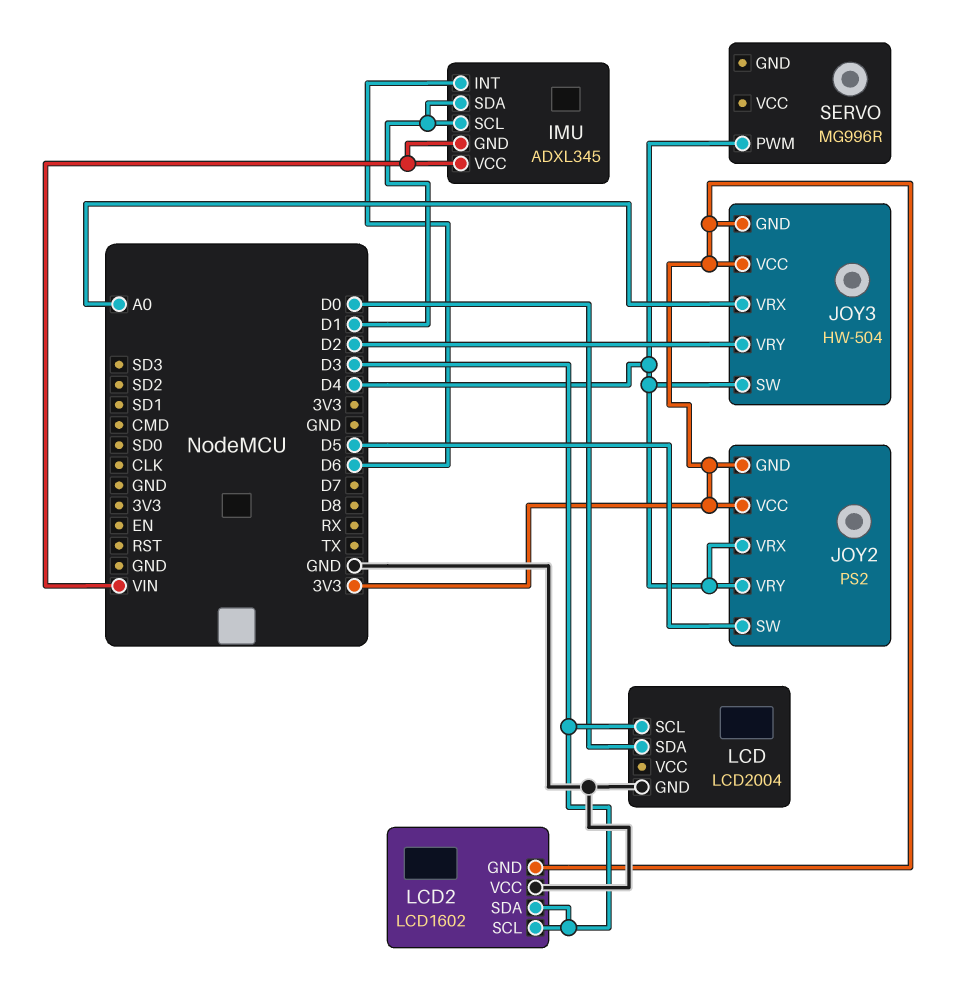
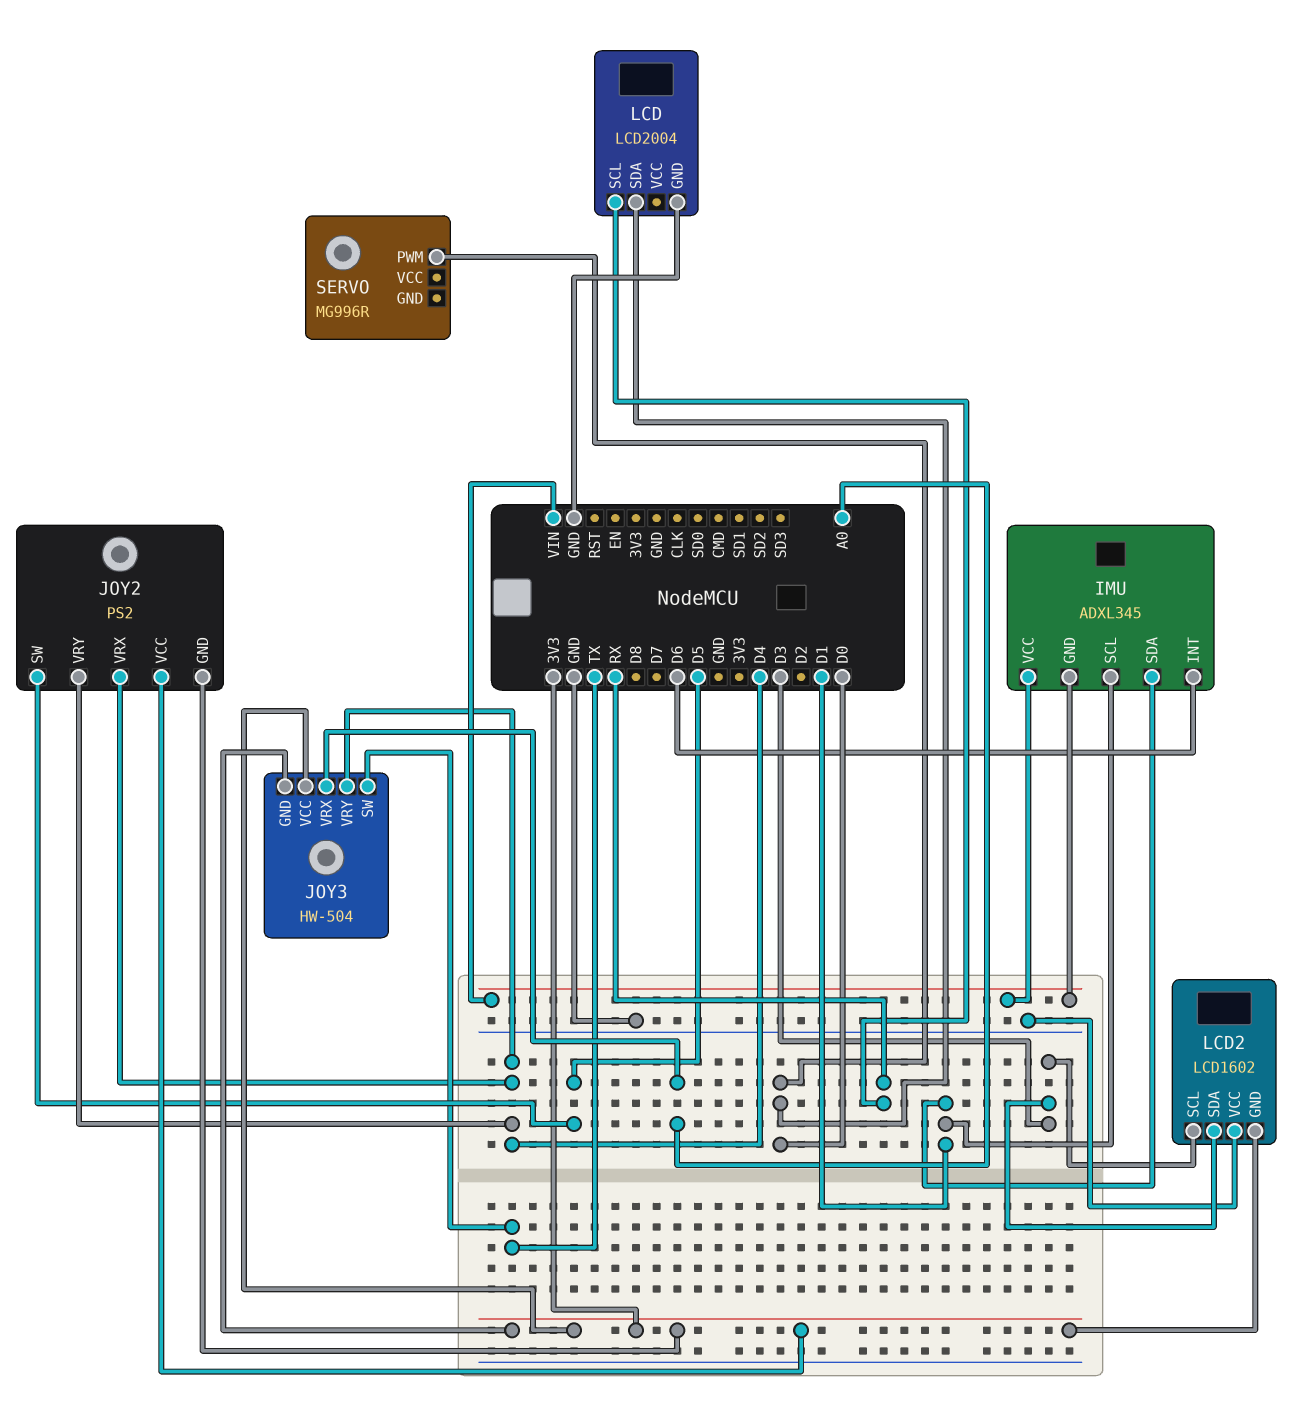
JOY3 pin SW: D4 -> TX
JOY3 pin VRY: D2 -> D4
LCD pin SCL: D3 -> RX
SERVO pin PWM: D4 -> D0

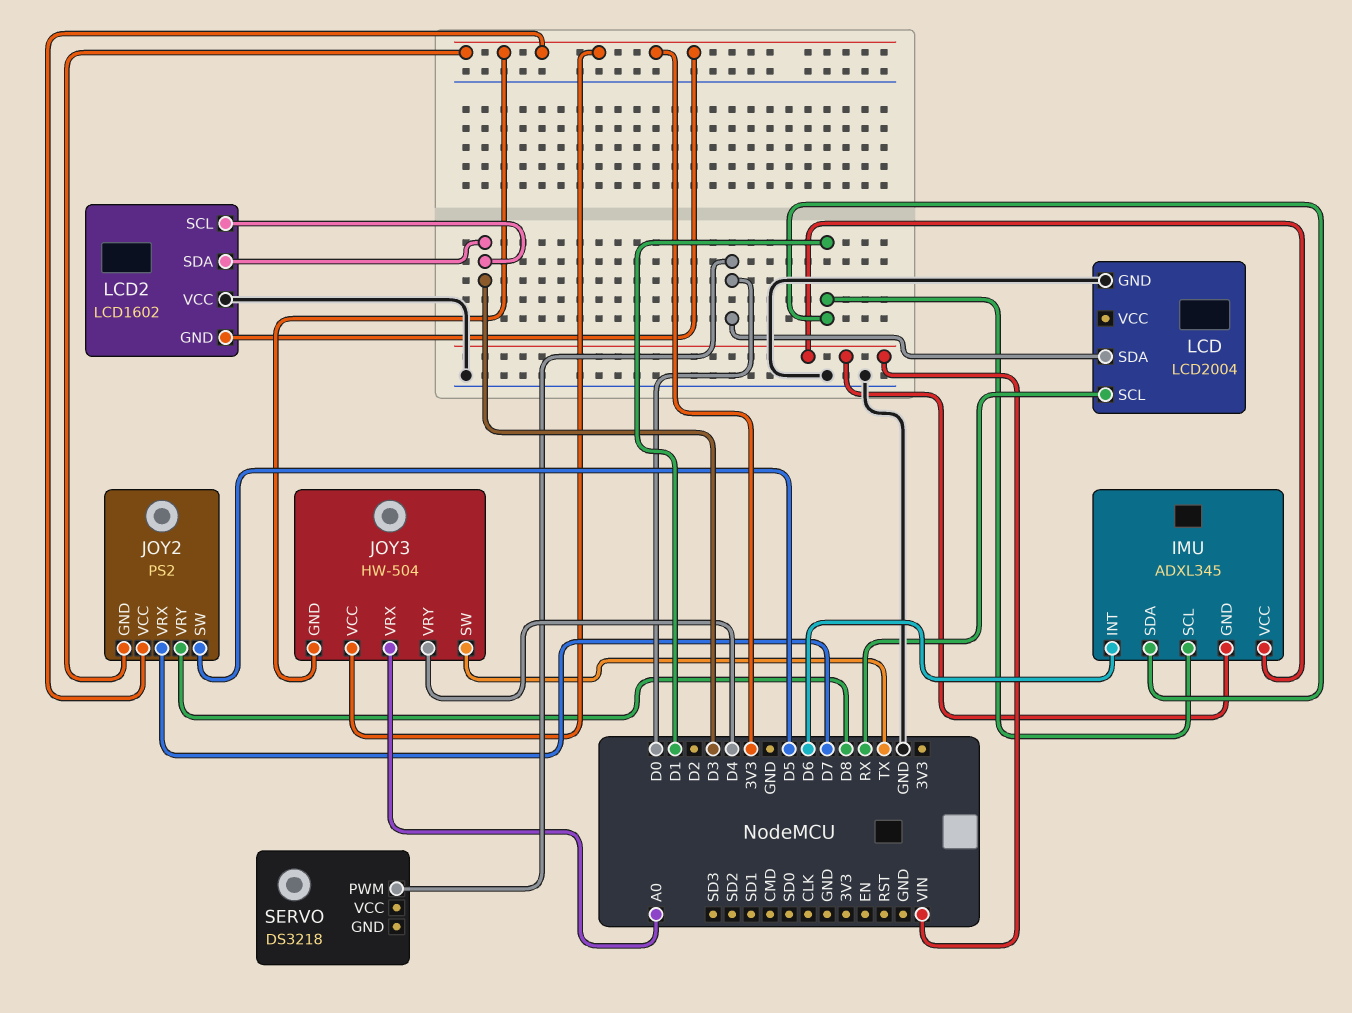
JOY2 pin VRX: D4 -> D7
JOY2 pin VRY: D4 -> D8
SERVO: MG996R -> DS3218

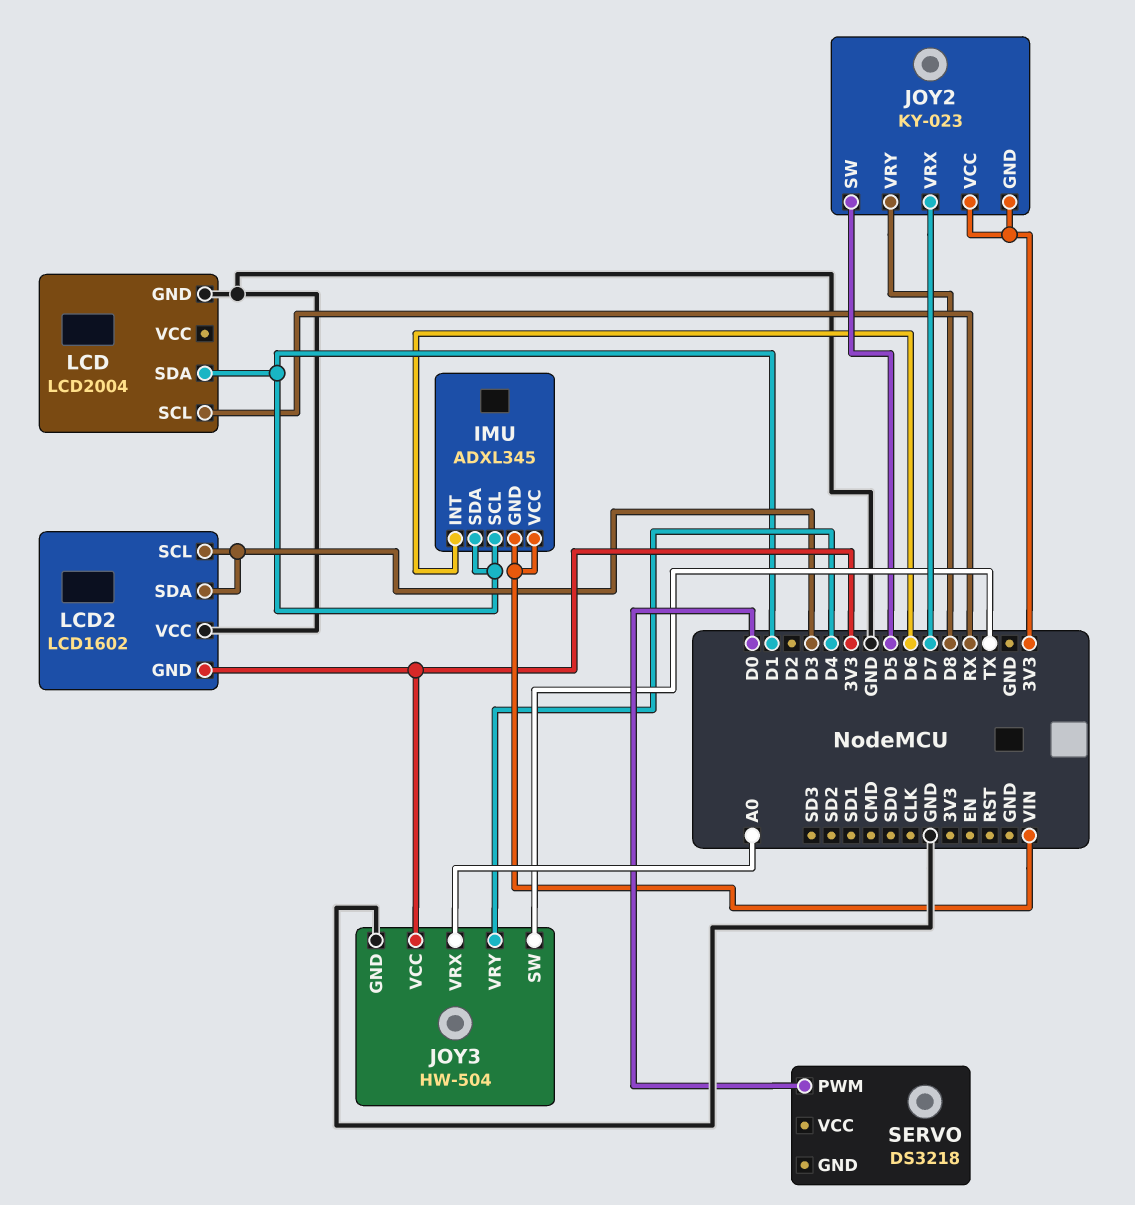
JOY2: PS2 -> KY-023
JOY3 pin GND: 3V3 -> GND
LCD pin SDA: D0 -> D1

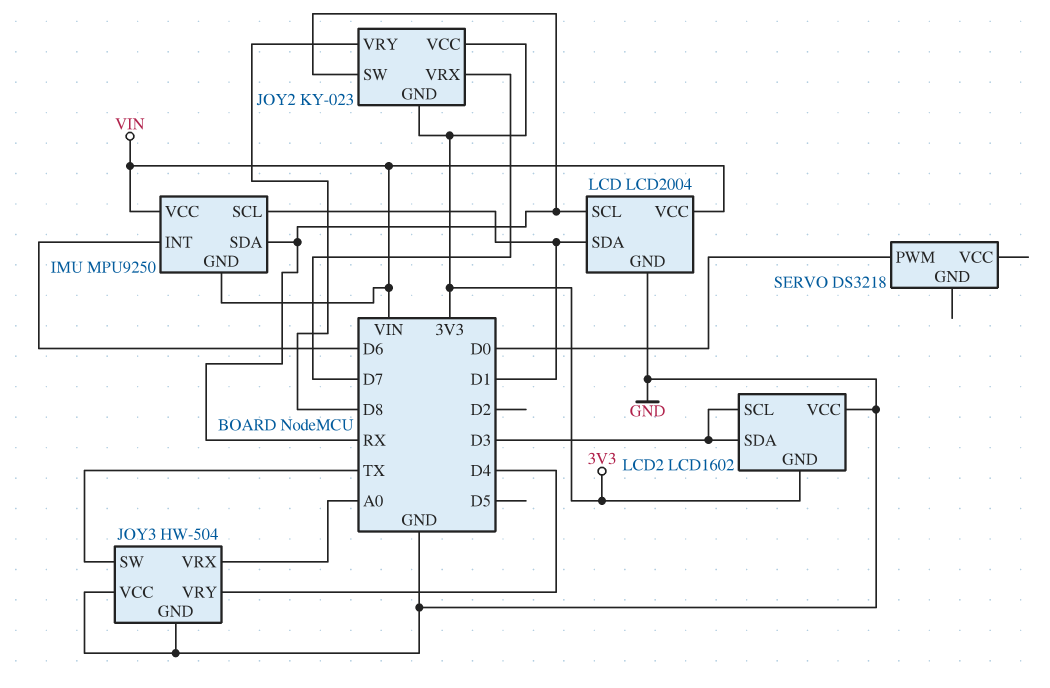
IMU: ADXL345 -> MPU9250
IMU pin SDA: D1 -> RX
JOY2 pin SW: D5 -> RX
JOY3 pin VCC: 3V3 -> GND
LCD pin VCC: none -> VIN

